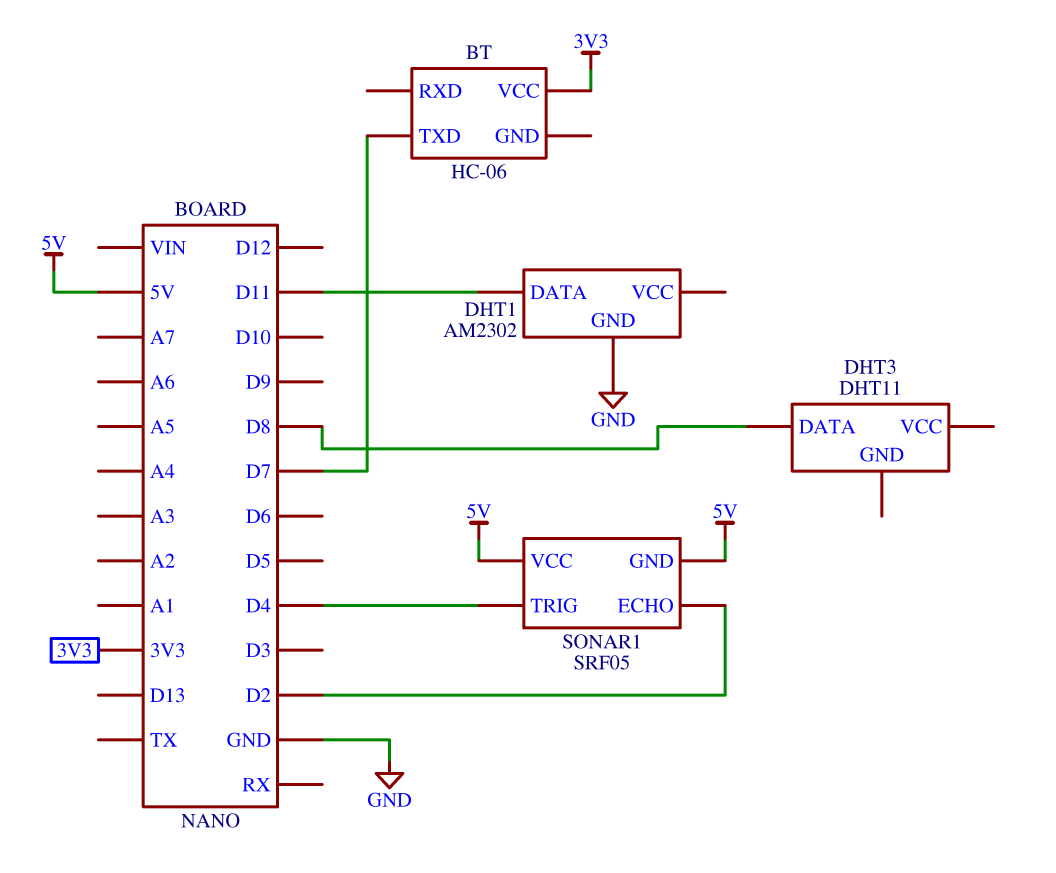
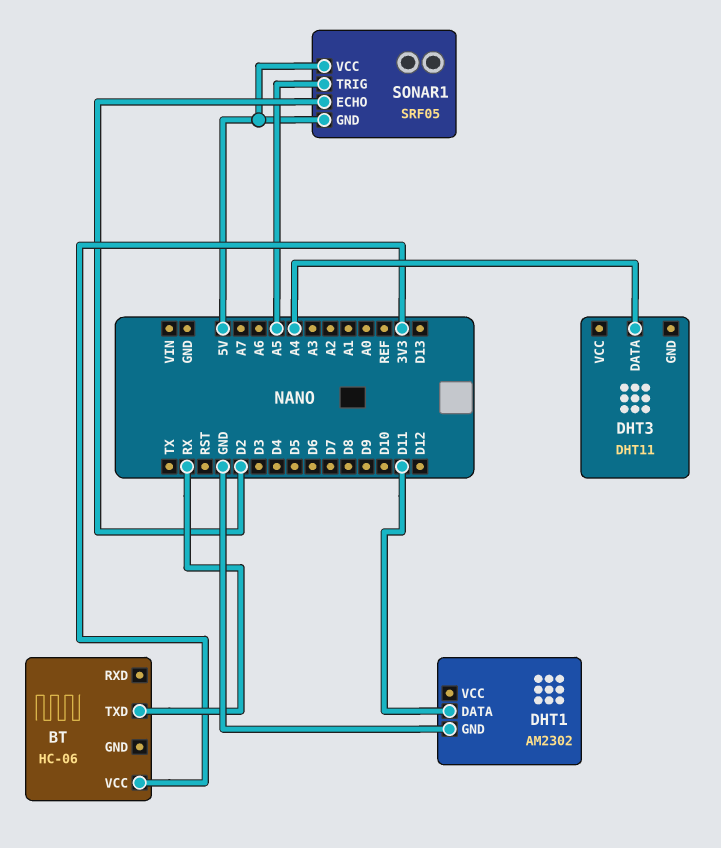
BT pin TXD: D7 -> RX
DHT3 pin DATA: D8 -> A4
SONAR1 pin TRIG: D4 -> A5

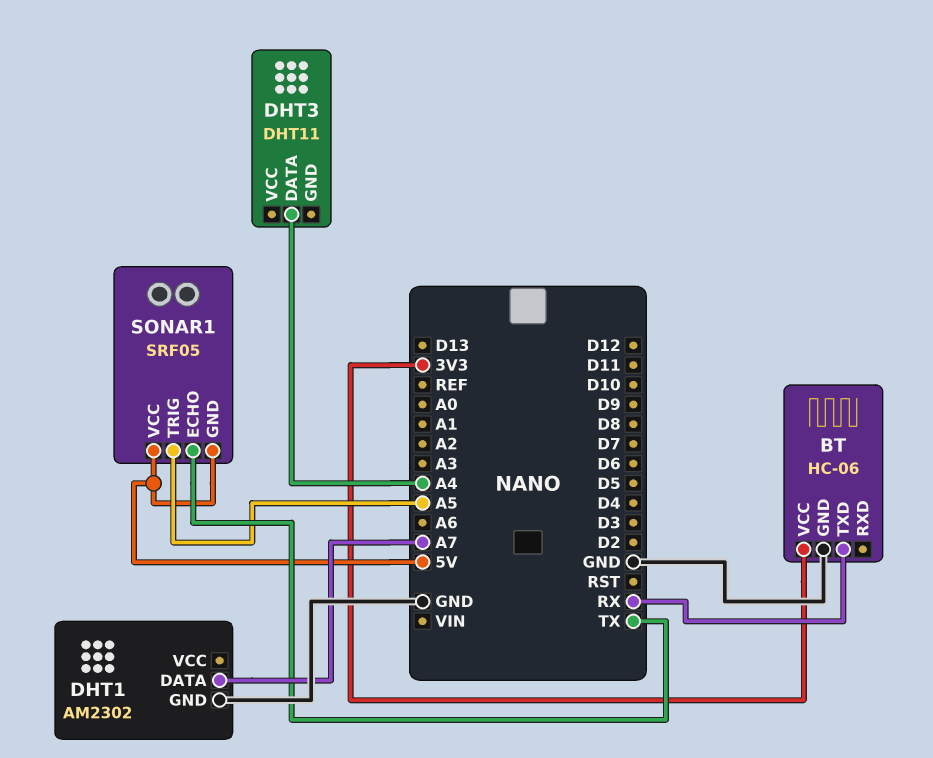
BT pin GND: none -> GND
DHT1 pin DATA: D11 -> A7
SONAR1 pin ECHO: D2 -> TX

